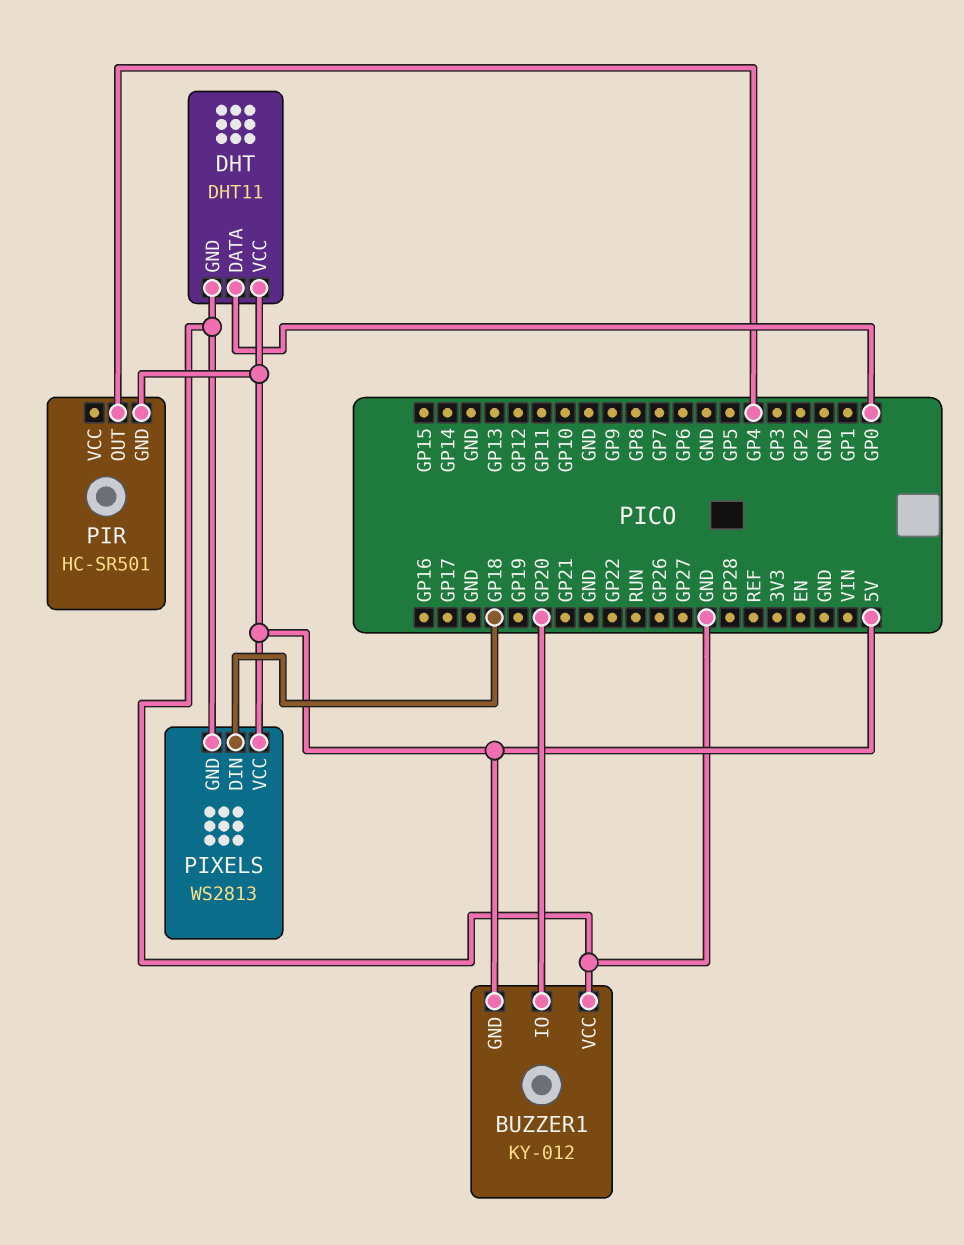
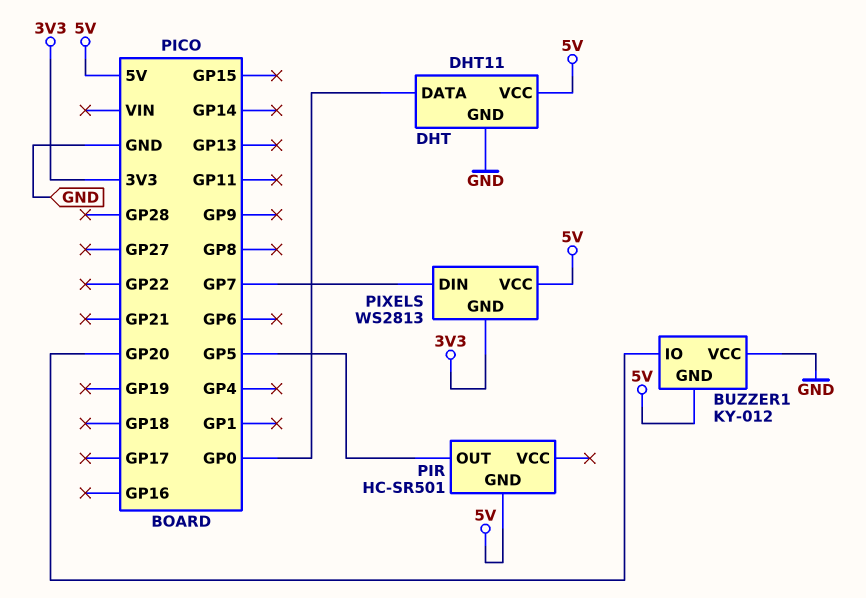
PIR pin OUT: GP4 -> GP5
PIXELS pin DIN: GP18 -> GP7
PIXELS pin GND: GND -> 3V3

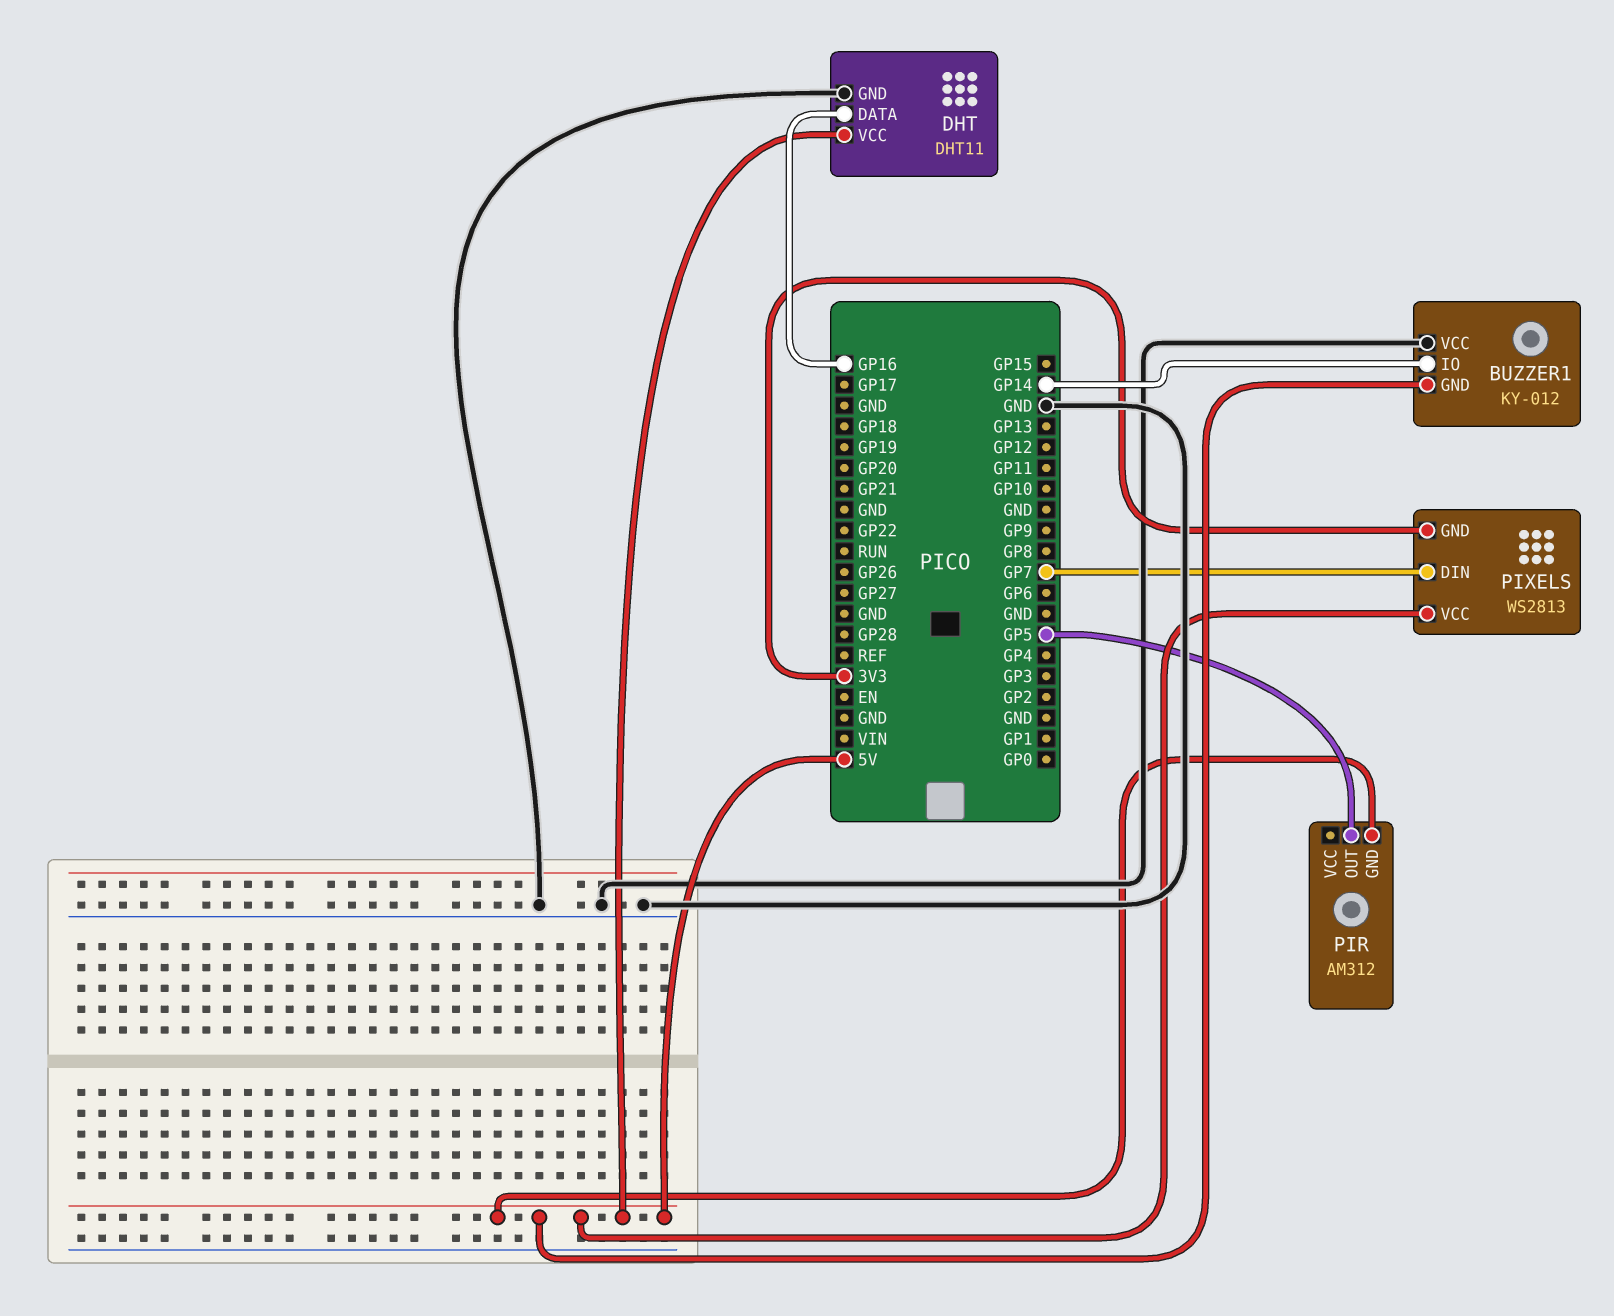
BUZZER1 pin IO: GP20 -> GP14
DHT pin DATA: GP0 -> GP16
PIR: HC-SR501 -> AM312

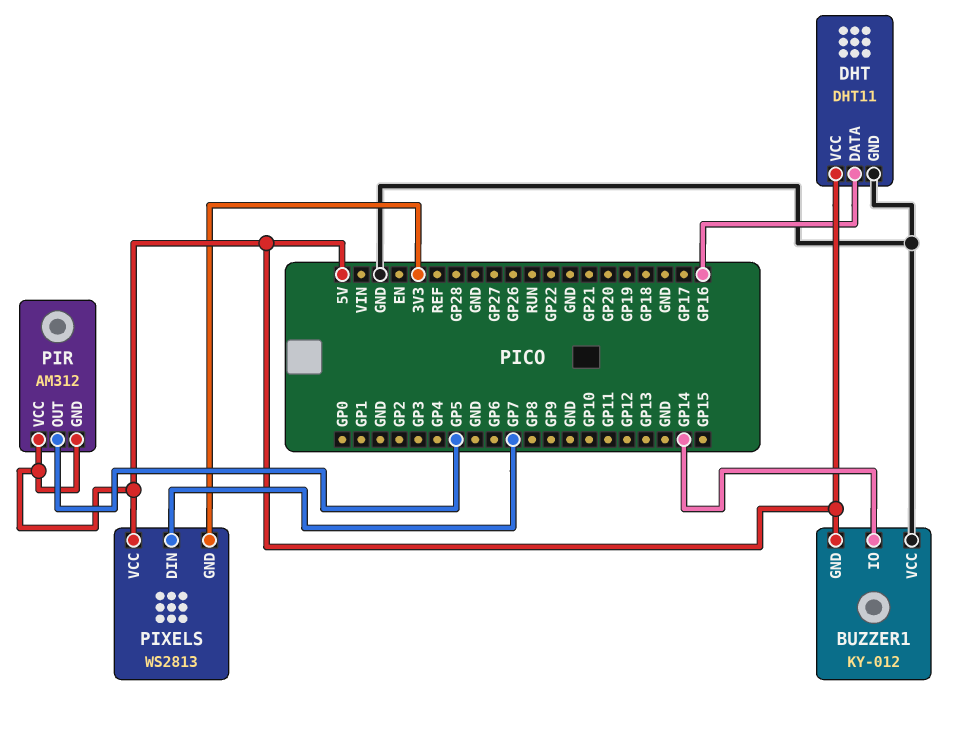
PIR pin VCC: none -> 5V

